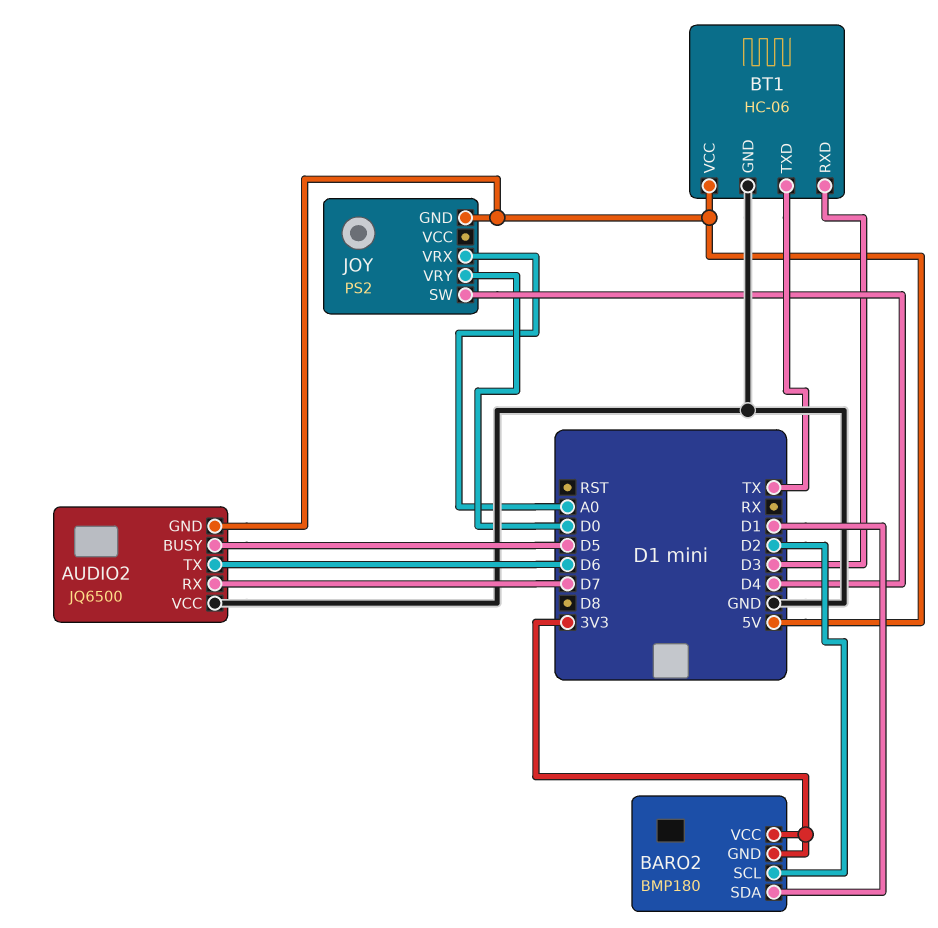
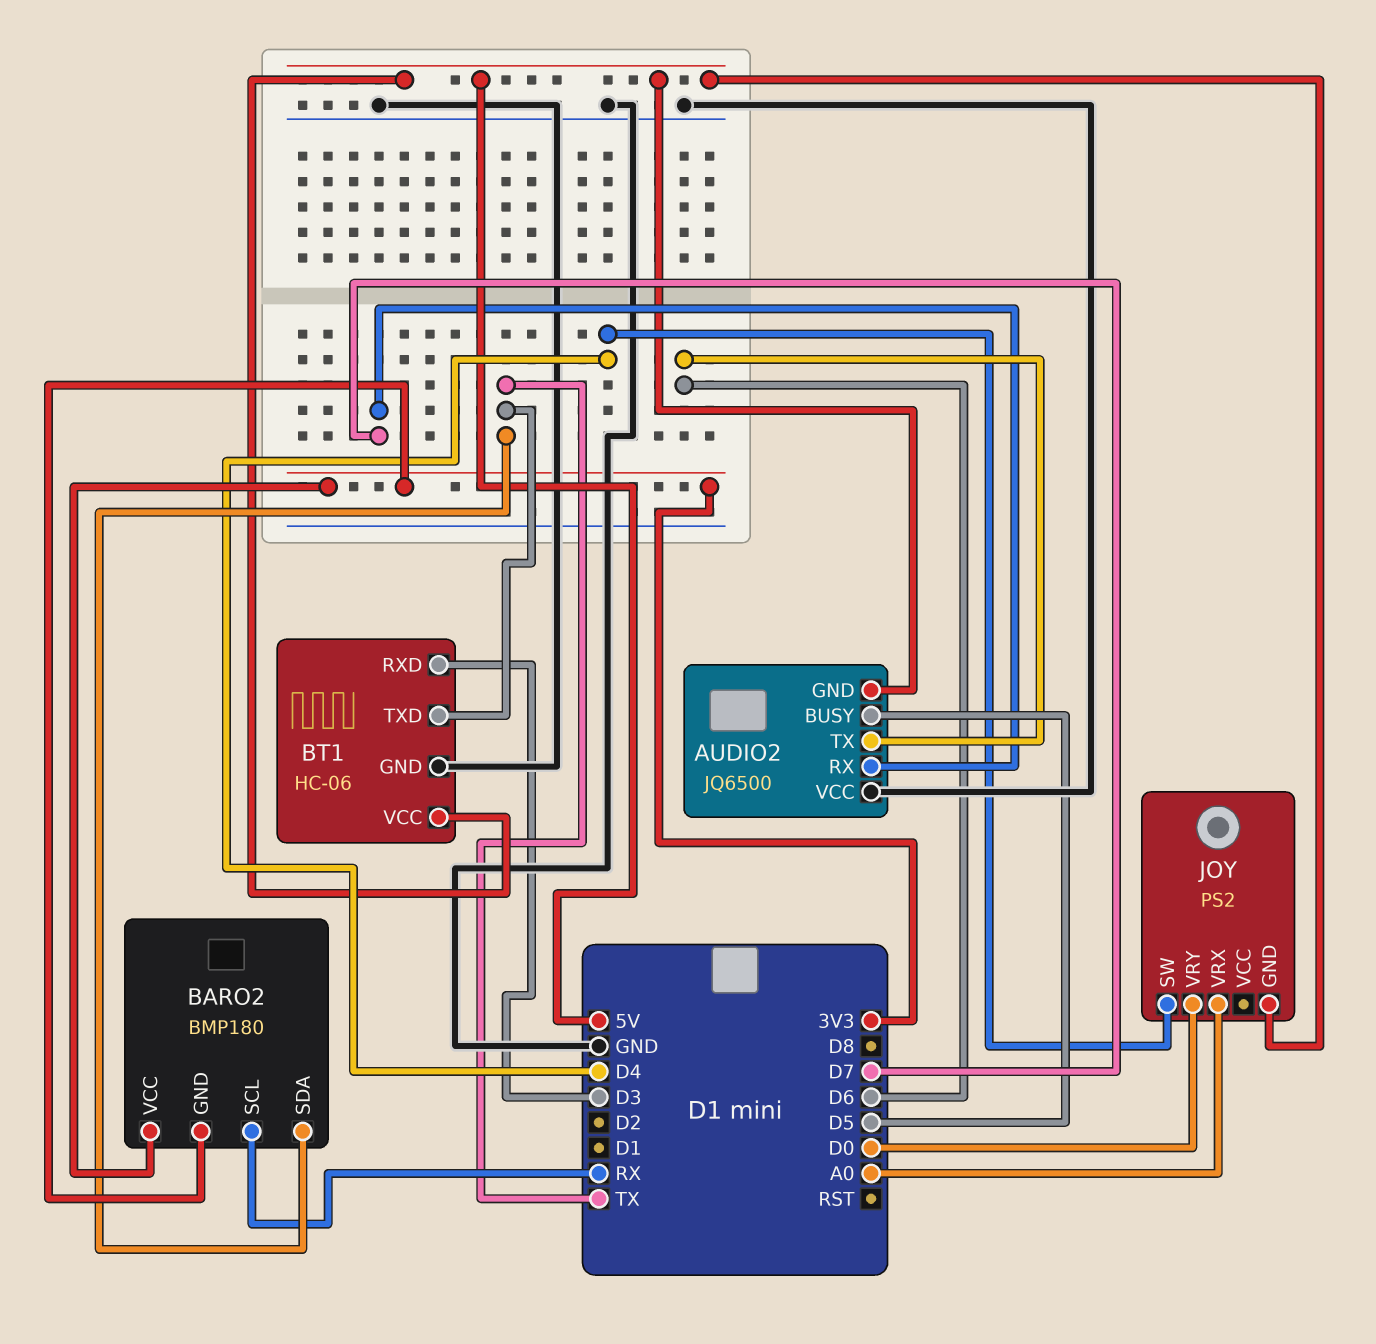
BARO2 pin SCL: D2 -> RX
BARO2 pin SDA: D1 -> TX

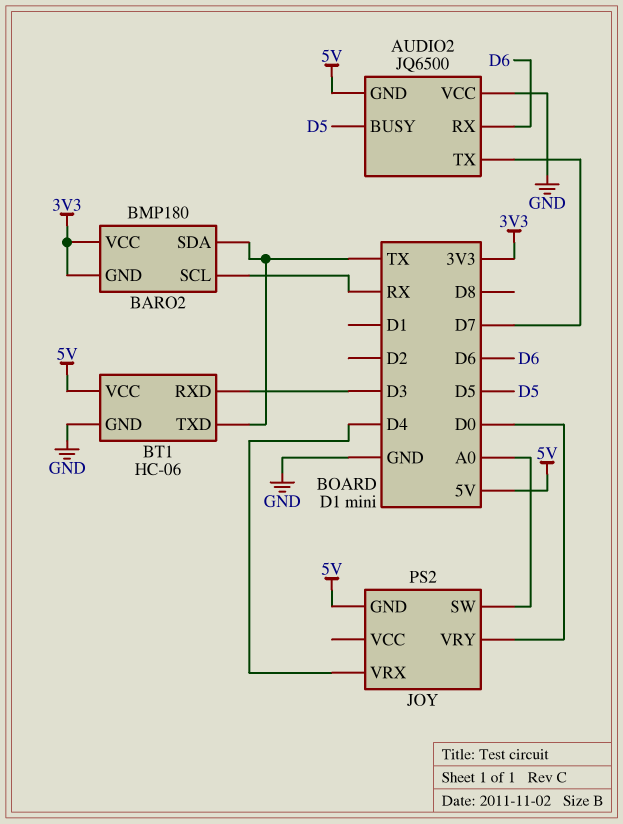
AUDIO2 pin RX: D7 -> D6
AUDIO2 pin TX: D6 -> D7
JOY pin SW: D4 -> A0
JOY pin VRX: A0 -> D4

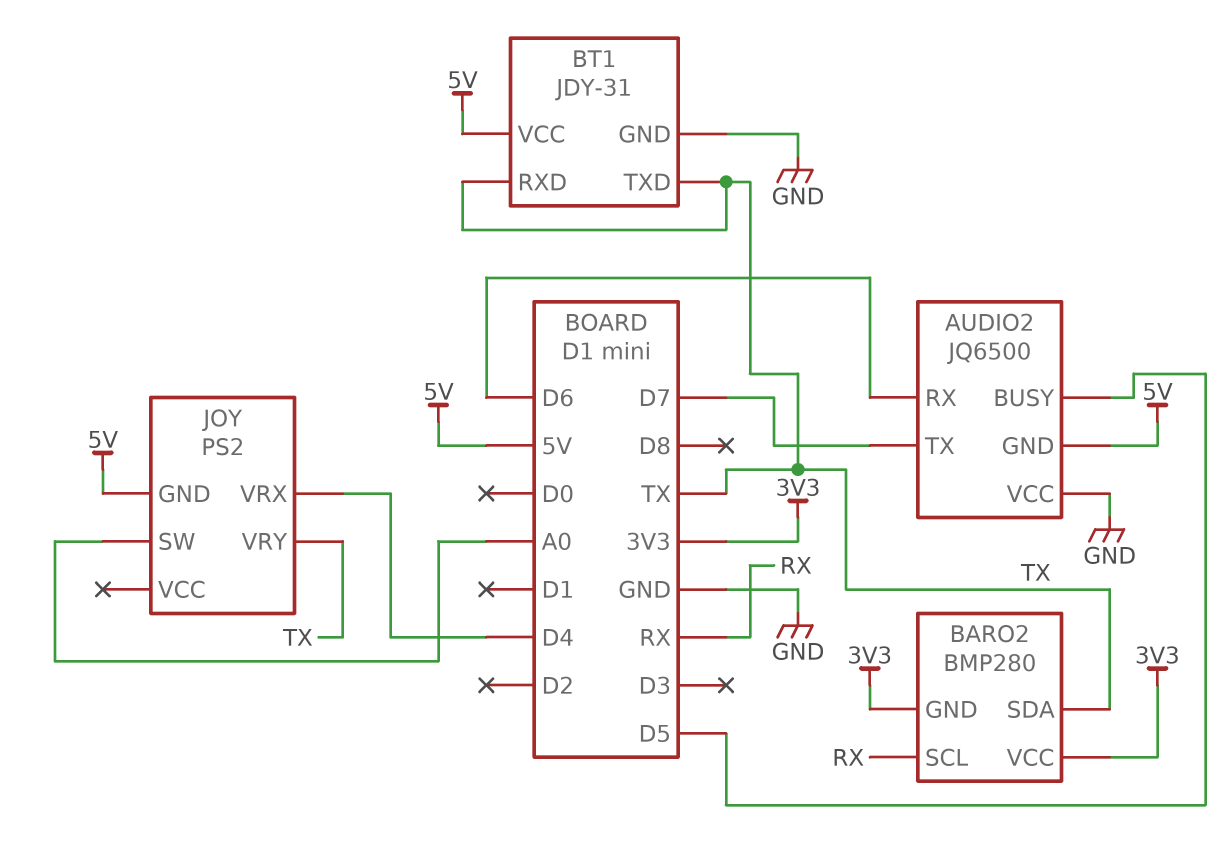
BARO2: BMP180 -> BMP280
BT1: HC-06 -> JDY-31
BT1 pin RXD: D3 -> TX
JOY pin VRY: D0 -> TX

